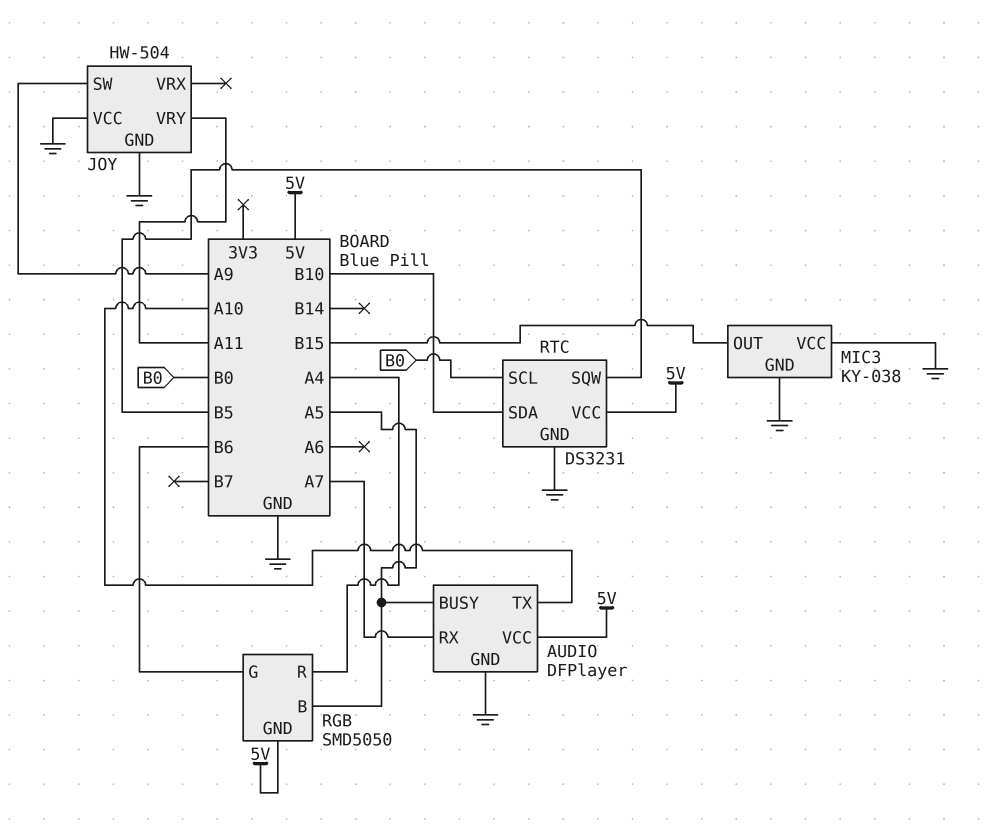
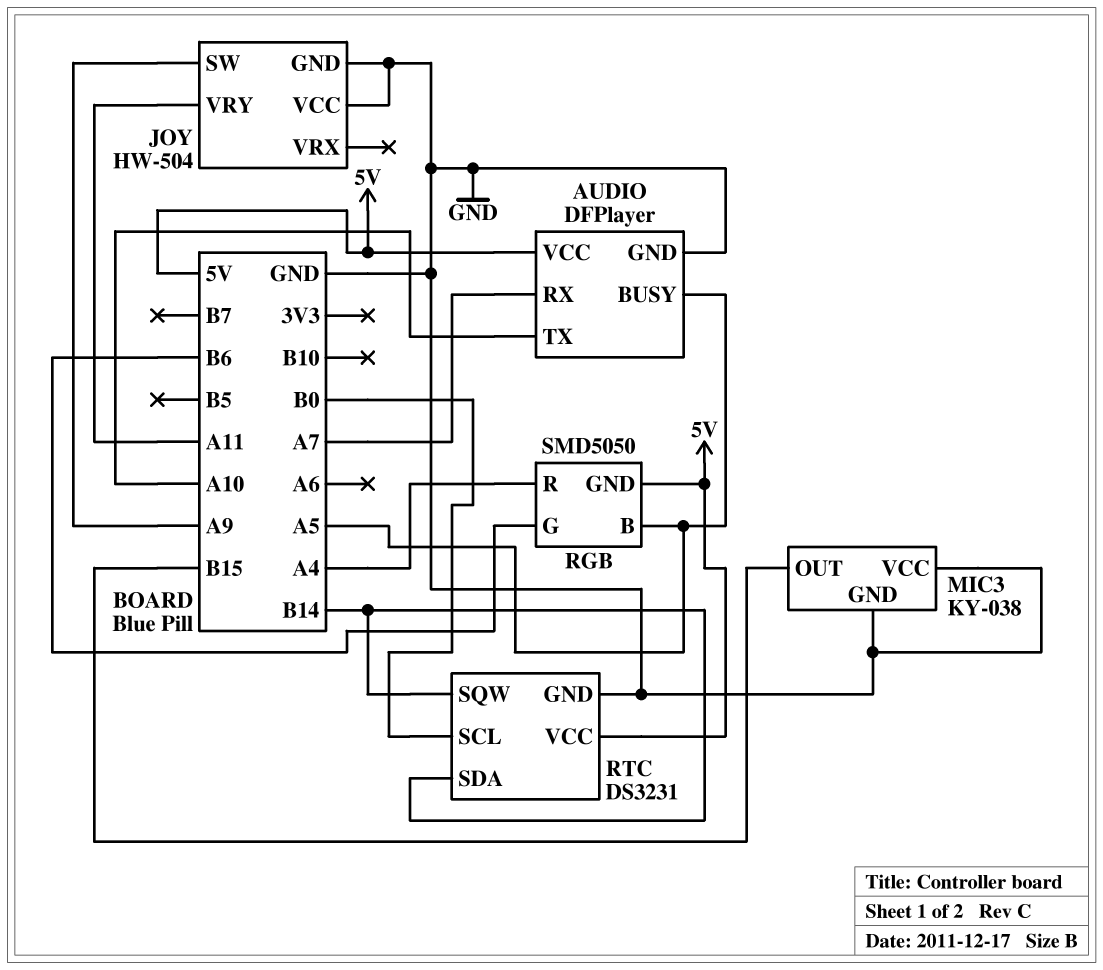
RTC pin SDA: B10 -> B14
RTC pin SQW: B5 -> B14

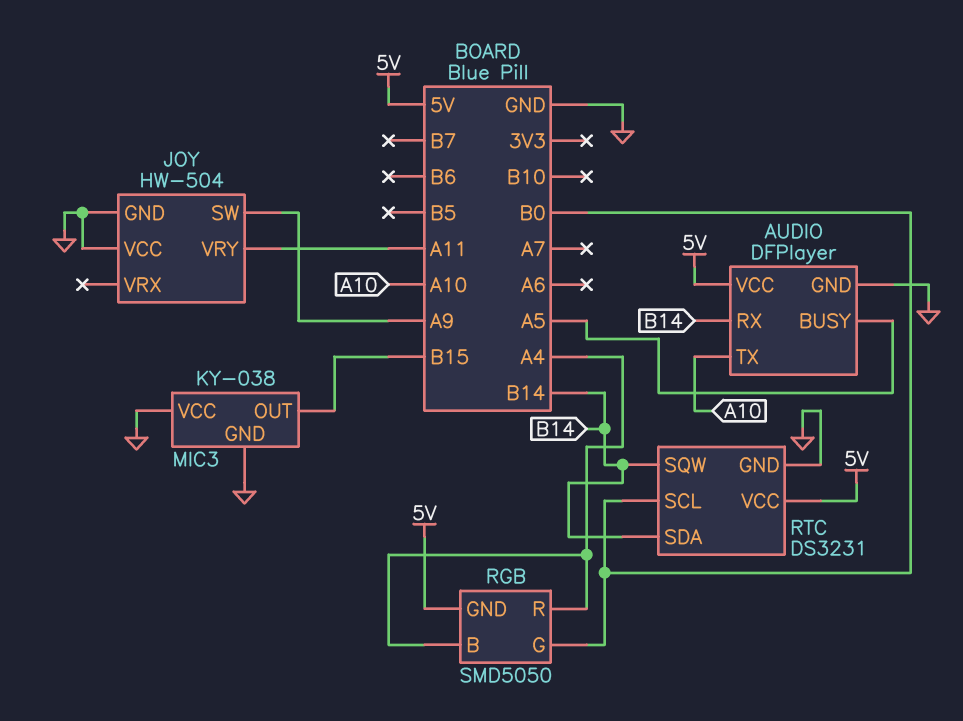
AUDIO pin RX: A7 -> B14
RGB pin B: A5 -> A4
RGB pin G: B6 -> B0

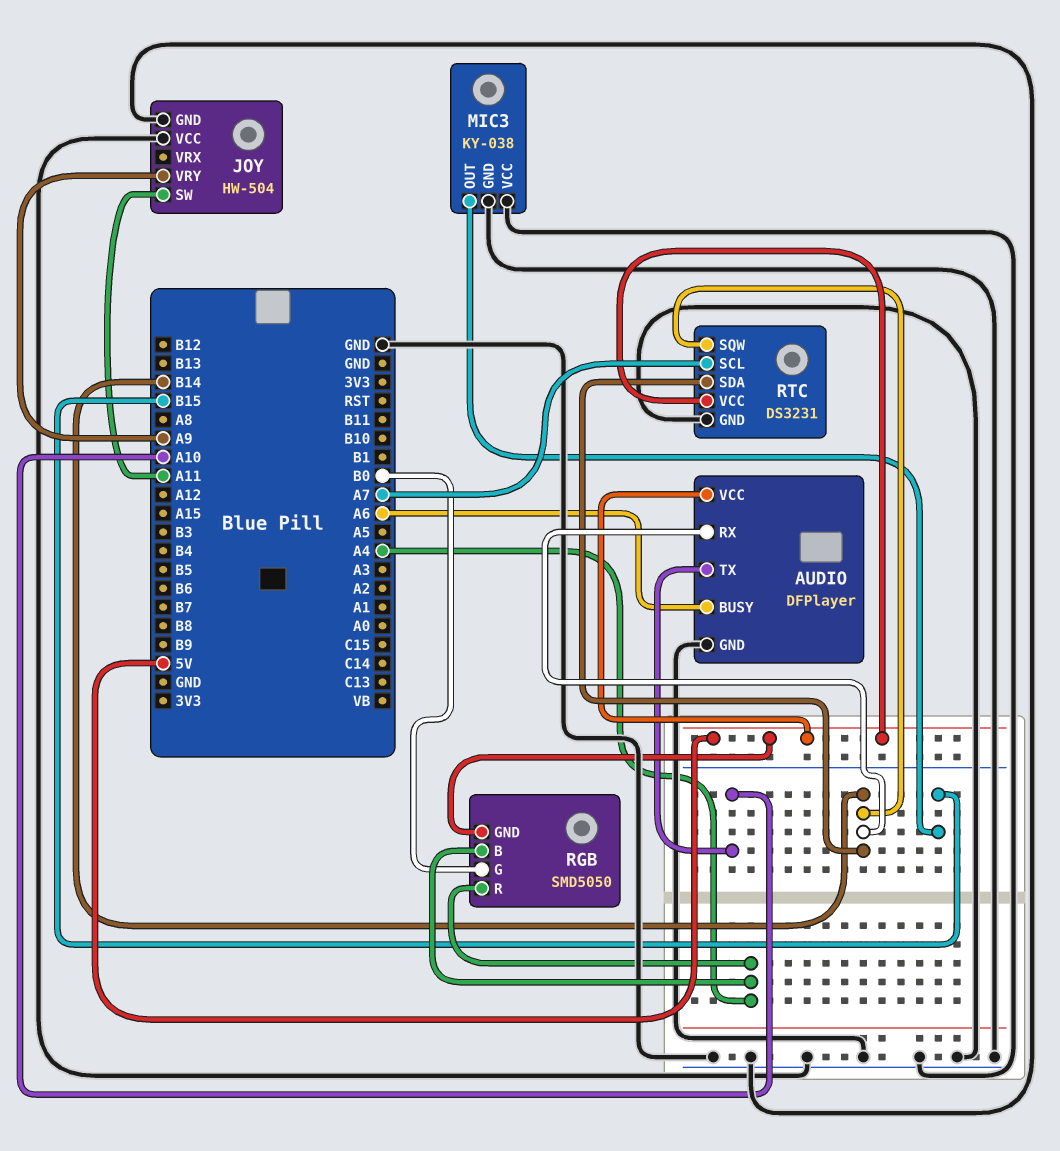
AUDIO pin BUSY: A5 -> A6
JOY pin SW: A9 -> A11
JOY pin VRY: A11 -> A9
RTC pin SCL: B0 -> A7

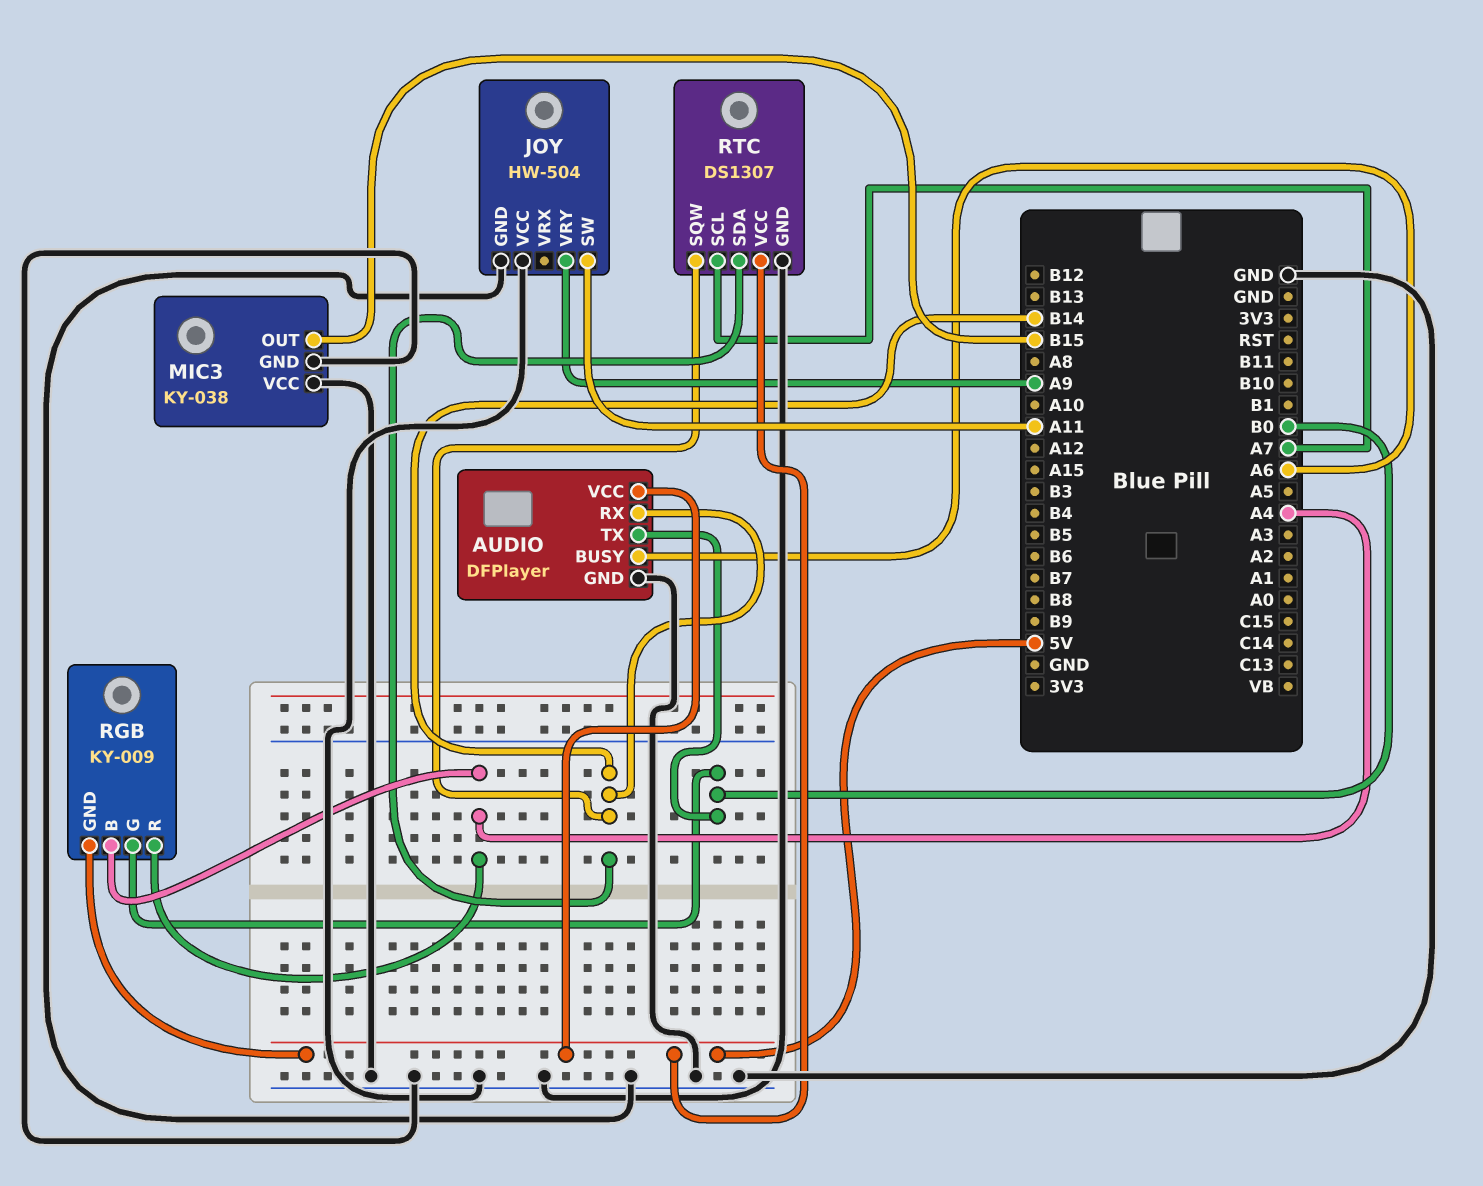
AUDIO pin TX: A10 -> B0
RGB: SMD5050 -> KY-009
RTC: DS3231 -> DS1307

